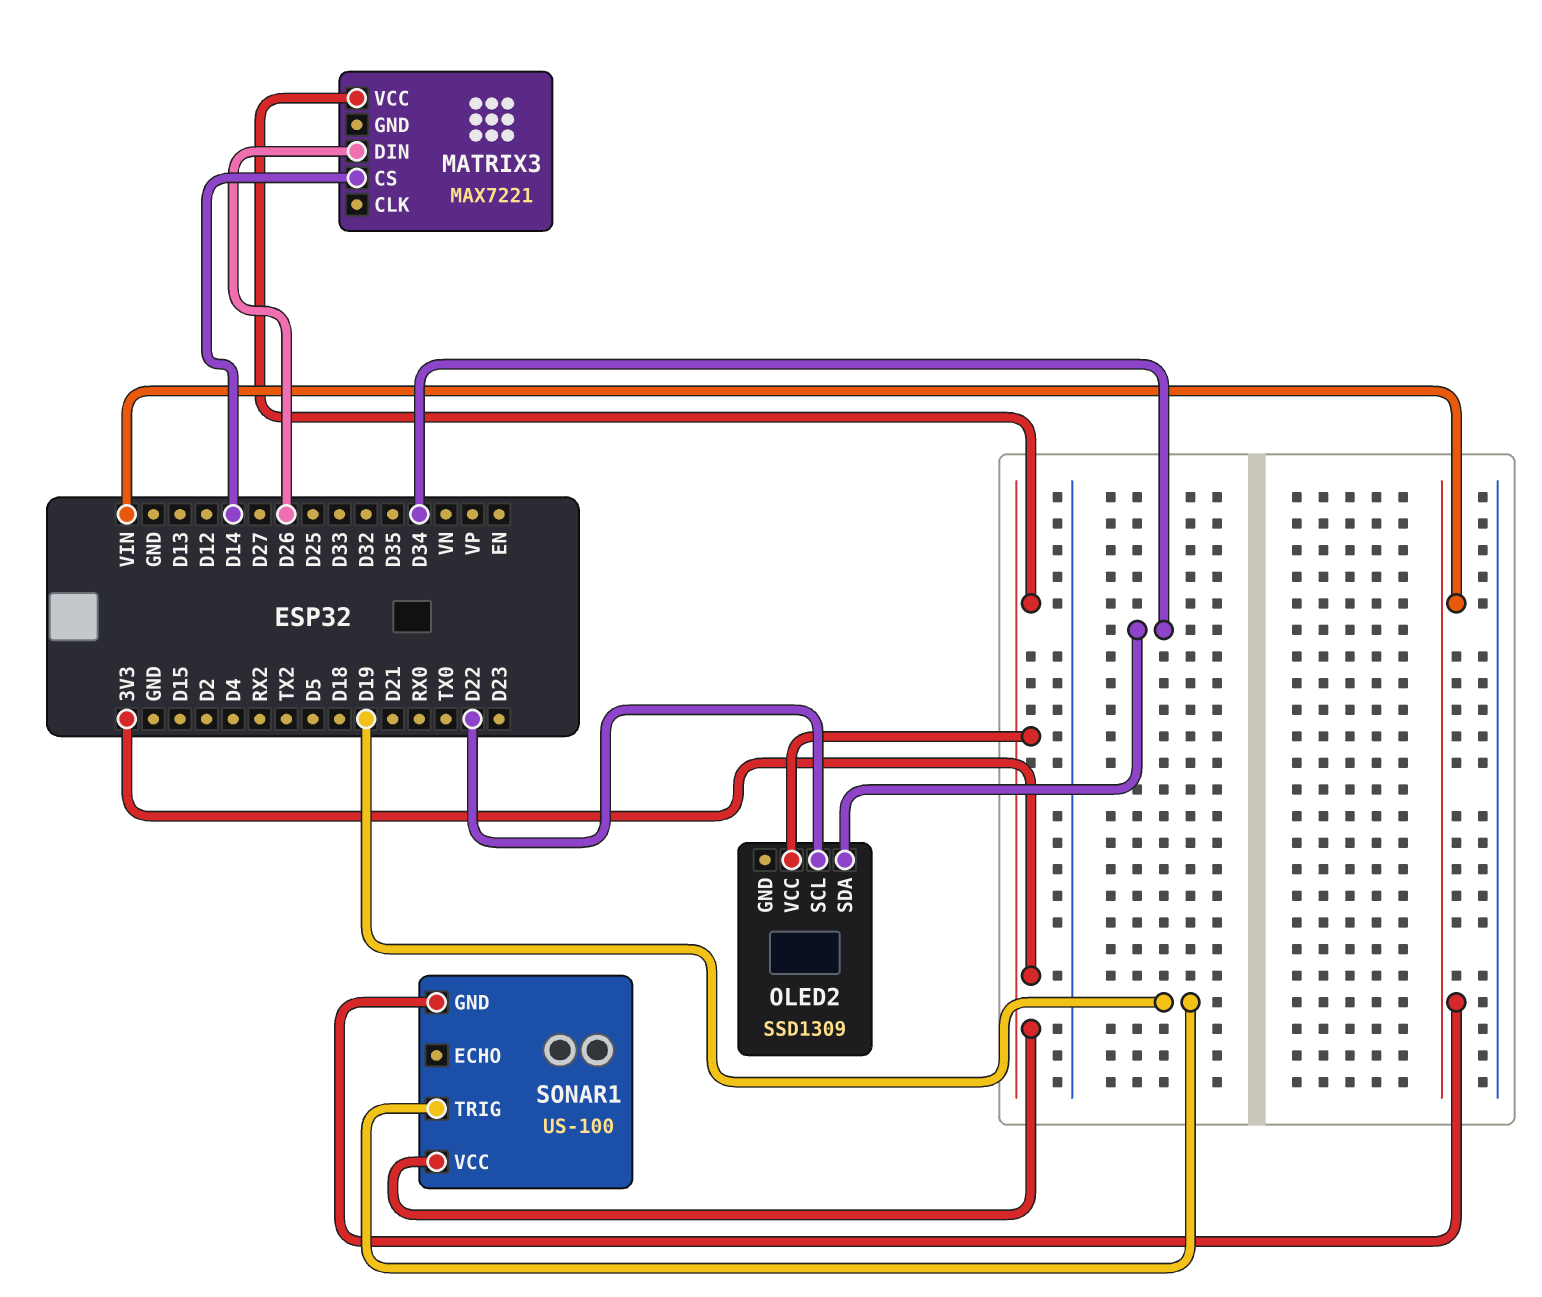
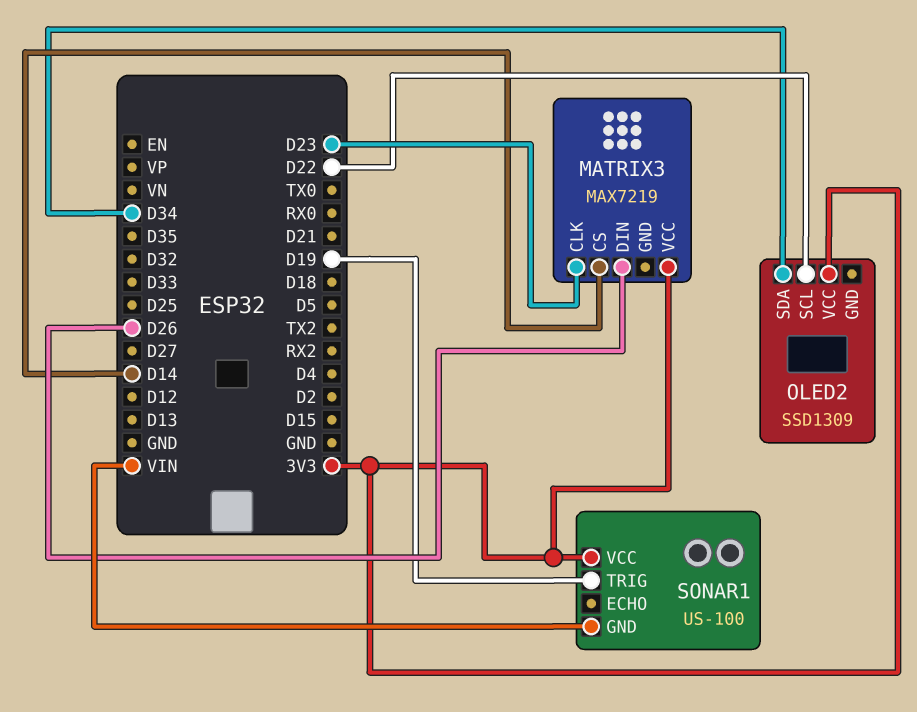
MATRIX3: MAX7221 -> MAX7219
MATRIX3 pin CLK: none -> D23

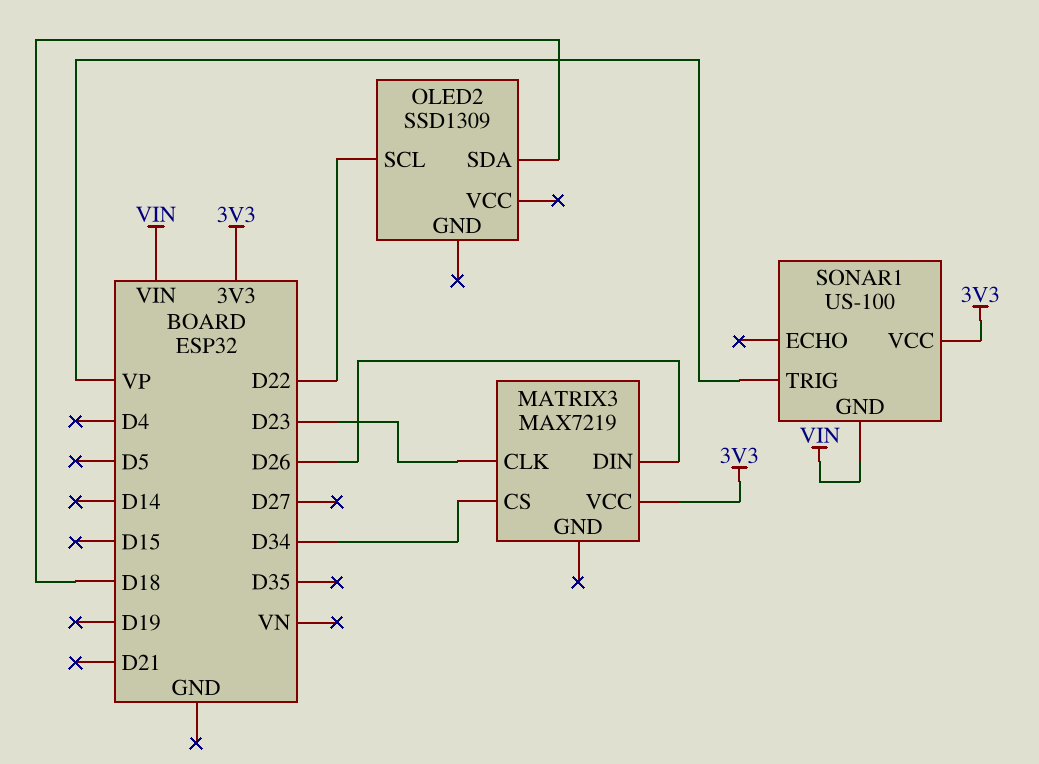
MATRIX3 pin CS: D14 -> D34
OLED2 pin SDA: D34 -> D18
OLED2 pin VCC: 3V3 -> none
SONAR1 pin TRIG: D19 -> VP

